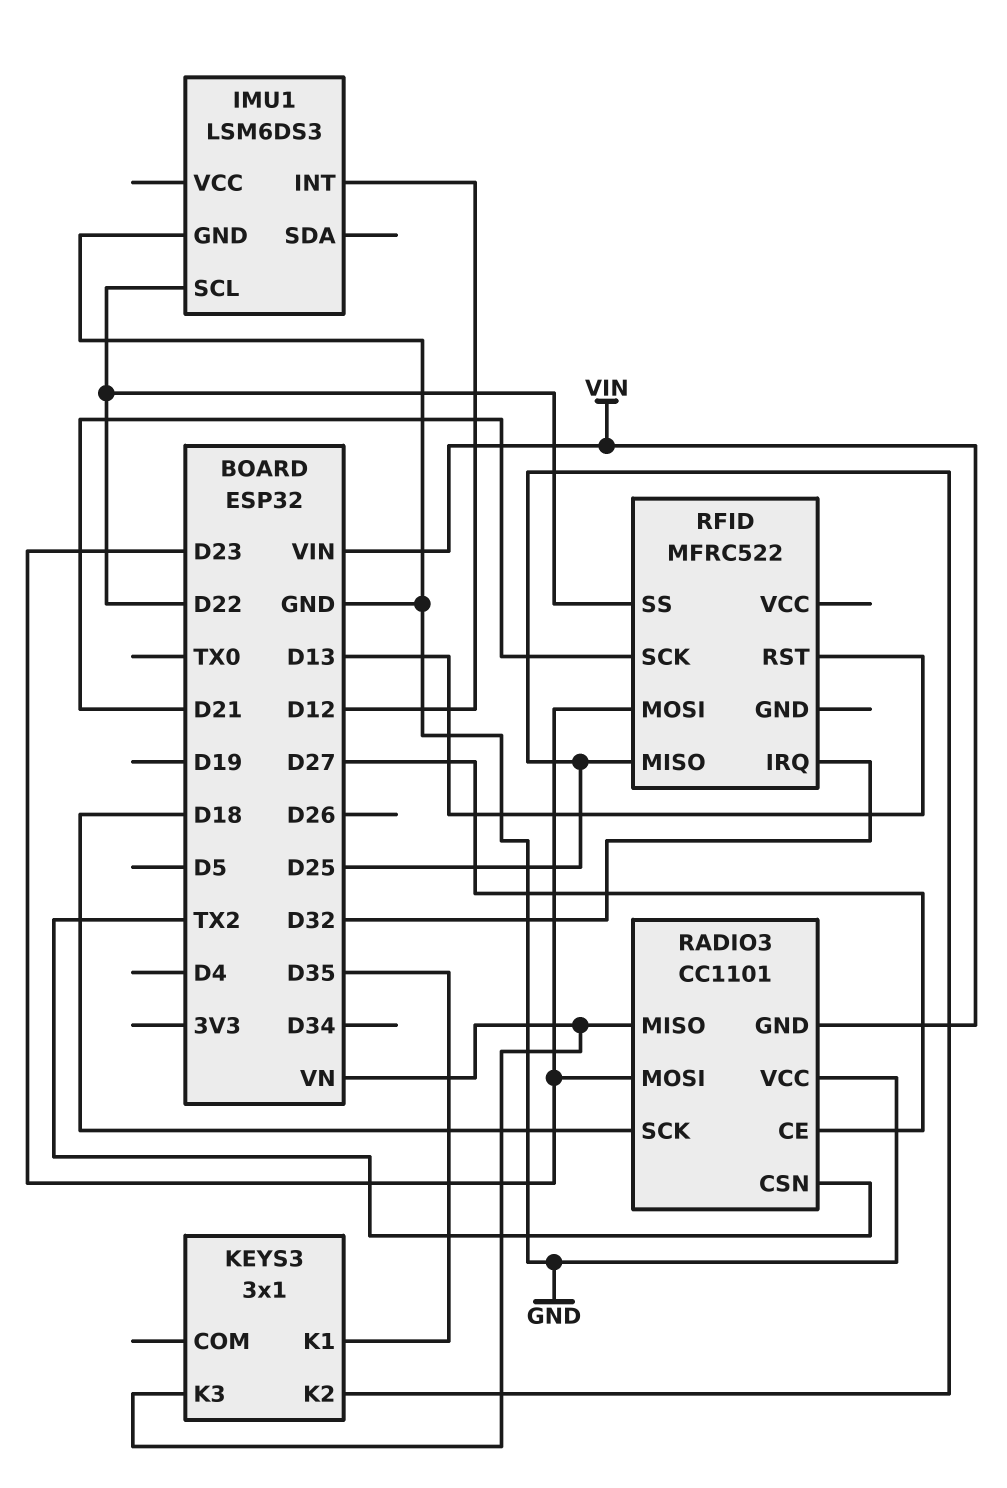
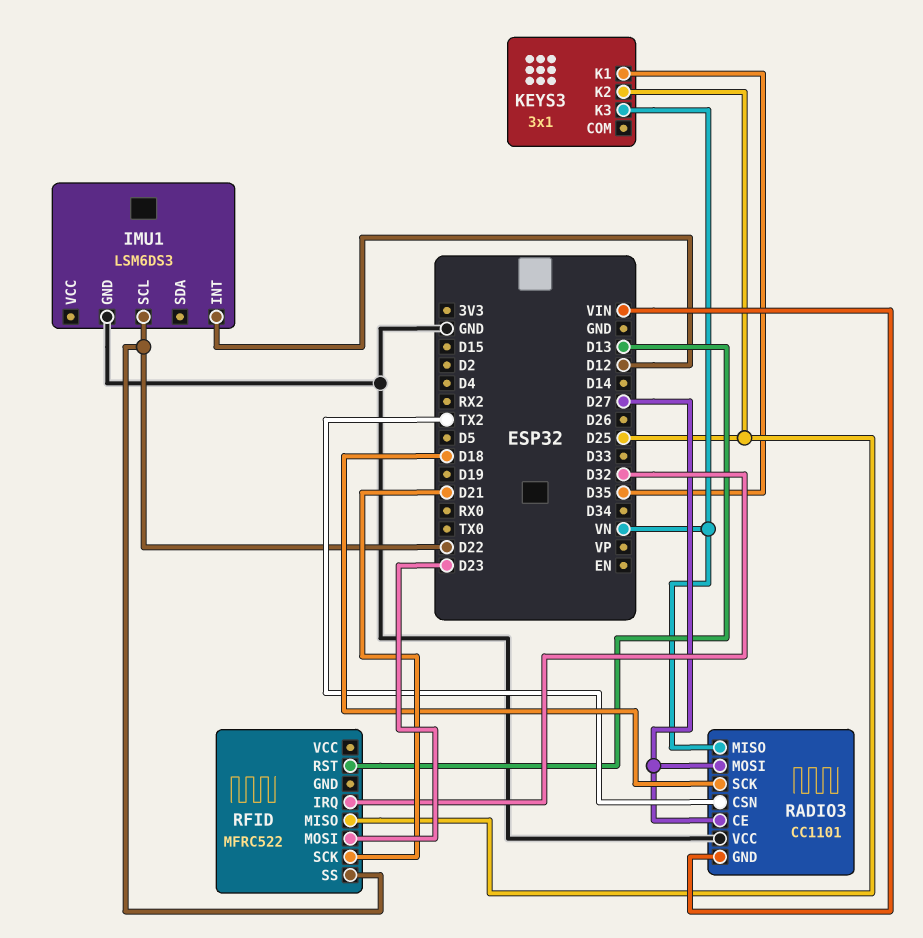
RADIO3 pin MOSI: D23 -> D27

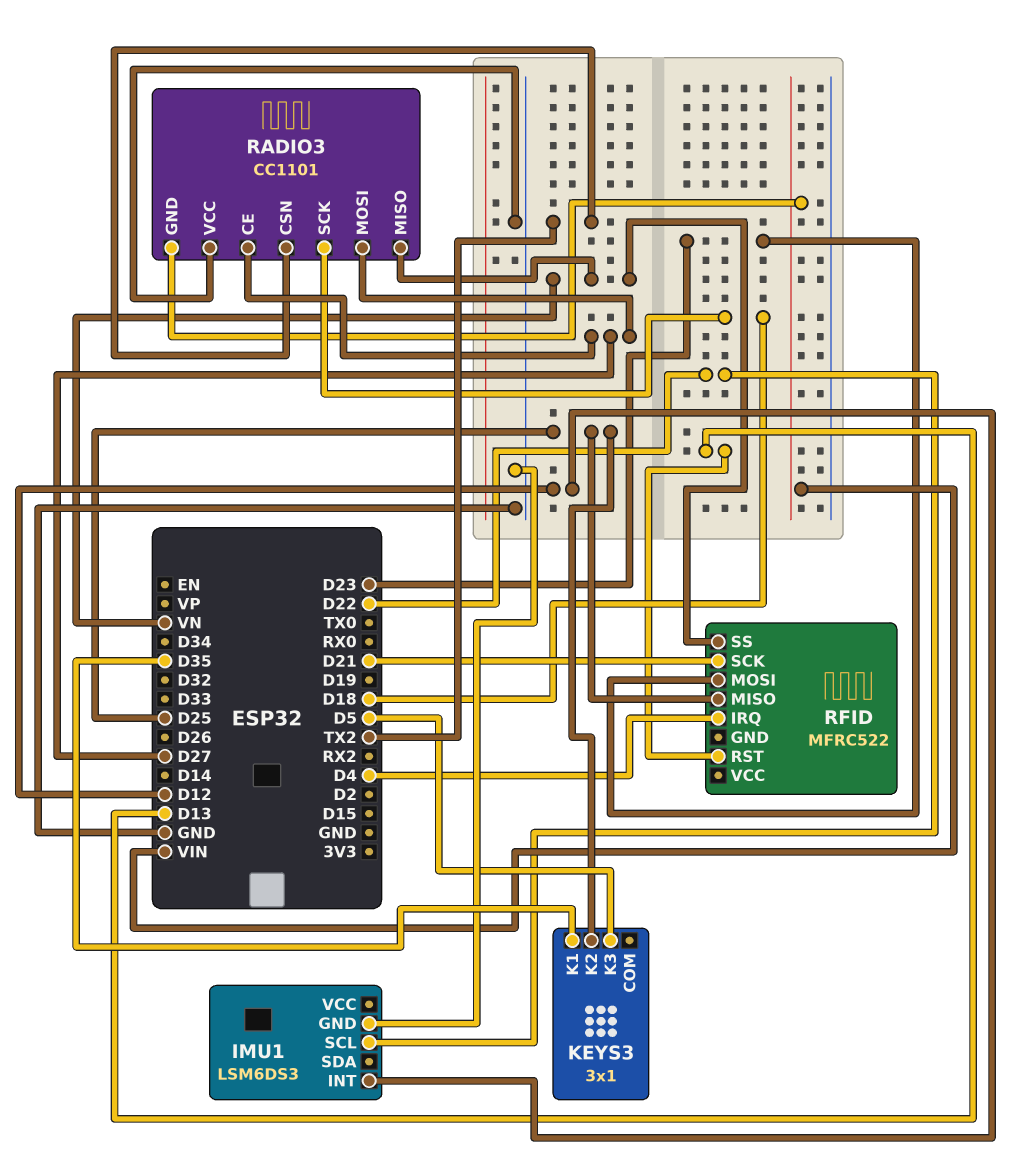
KEYS3 pin K3: VN -> D5
RFID pin IRQ: D32 -> D4
RFID pin SS: D22 -> VN

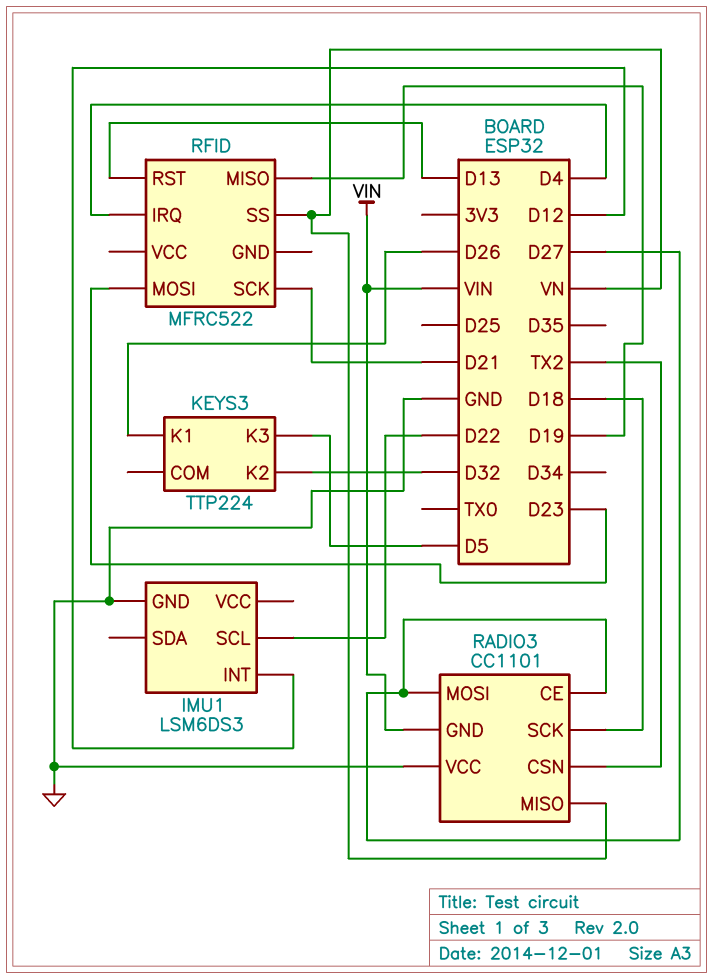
KEYS3: 3x1 -> TTP224
KEYS3 pin K1: D35 -> D26
KEYS3 pin K2: D25 -> D32
RFID pin MISO: D25 -> D19

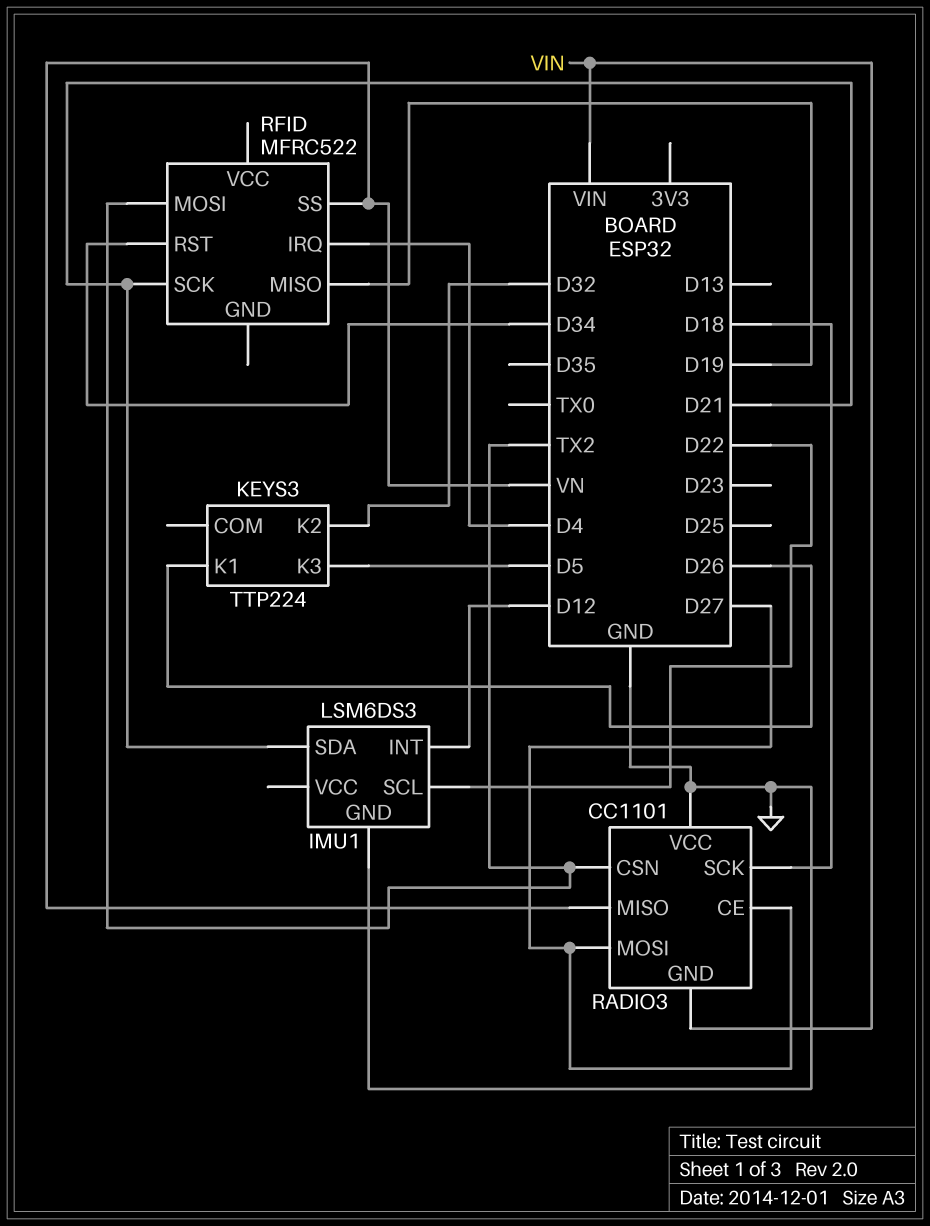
IMU1 pin SDA: none -> D21
RFID pin MOSI: D23 -> TX2
RFID pin RST: D13 -> D34

